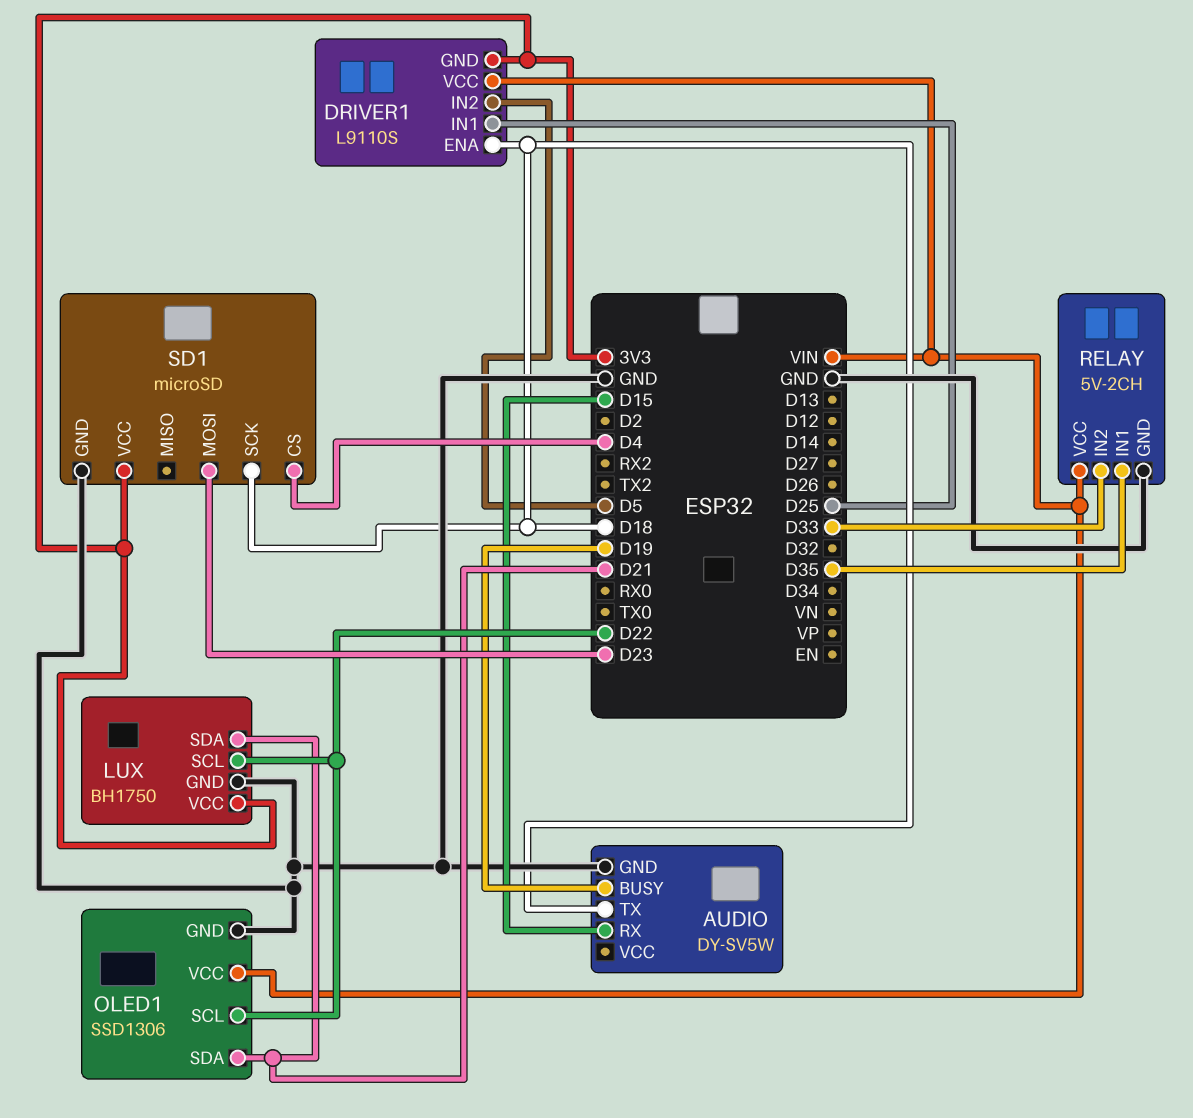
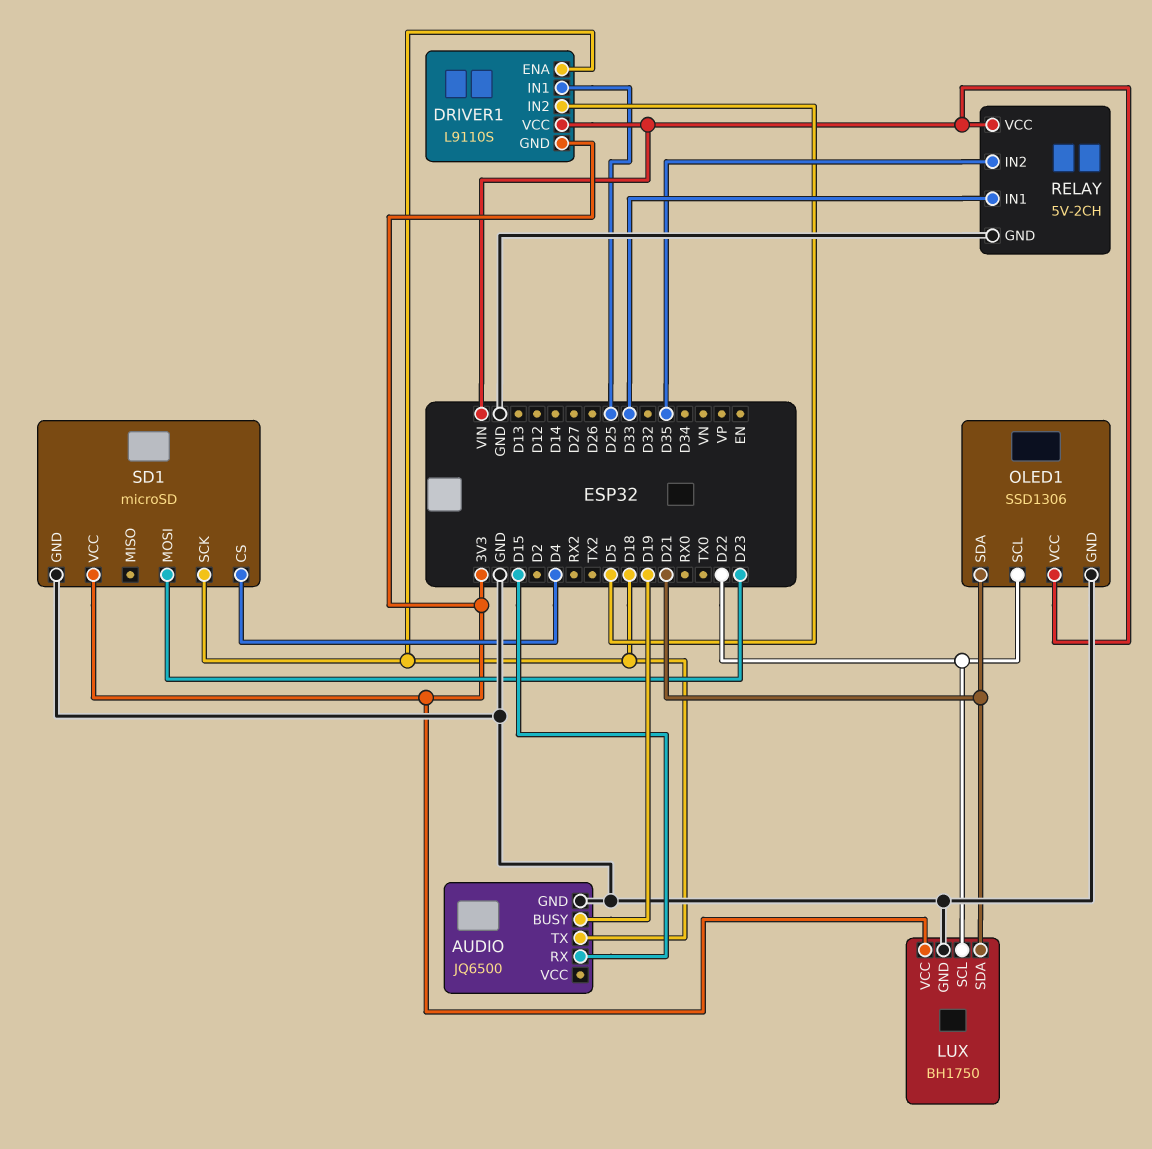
AUDIO: DY-SV5W -> JQ6500
RELAY pin IN1: D35 -> D33
RELAY pin IN2: D33 -> D35

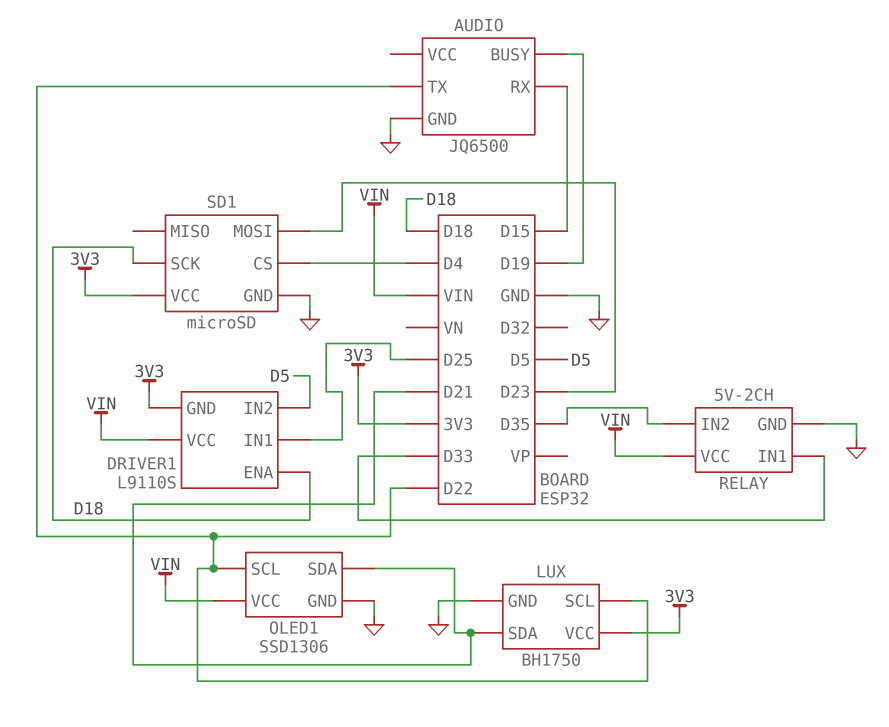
AUDIO pin TX: D18 -> D22

